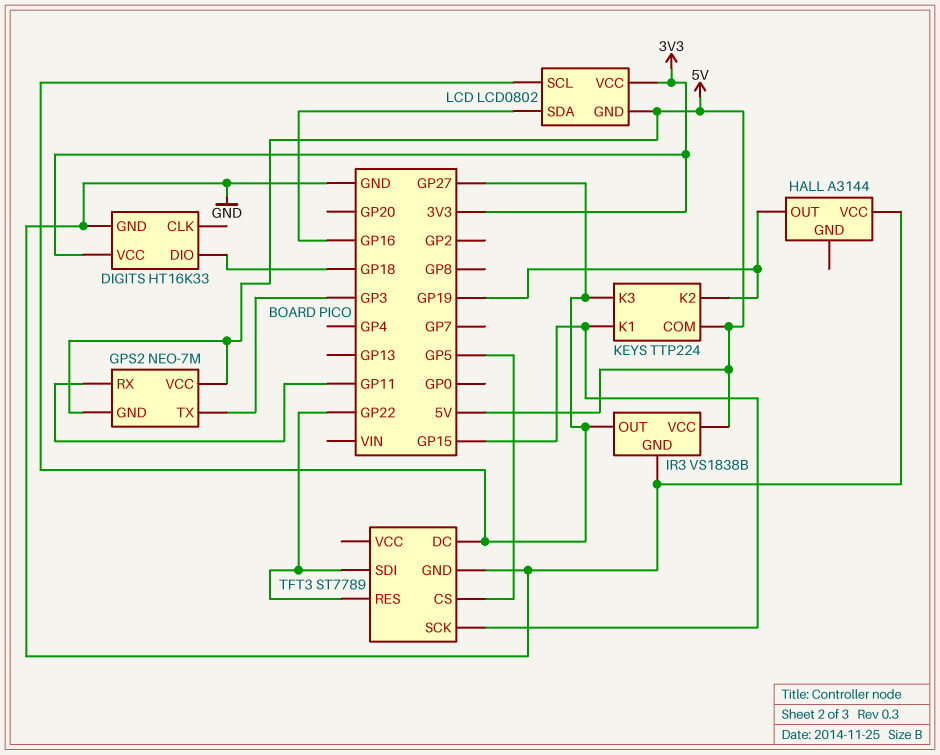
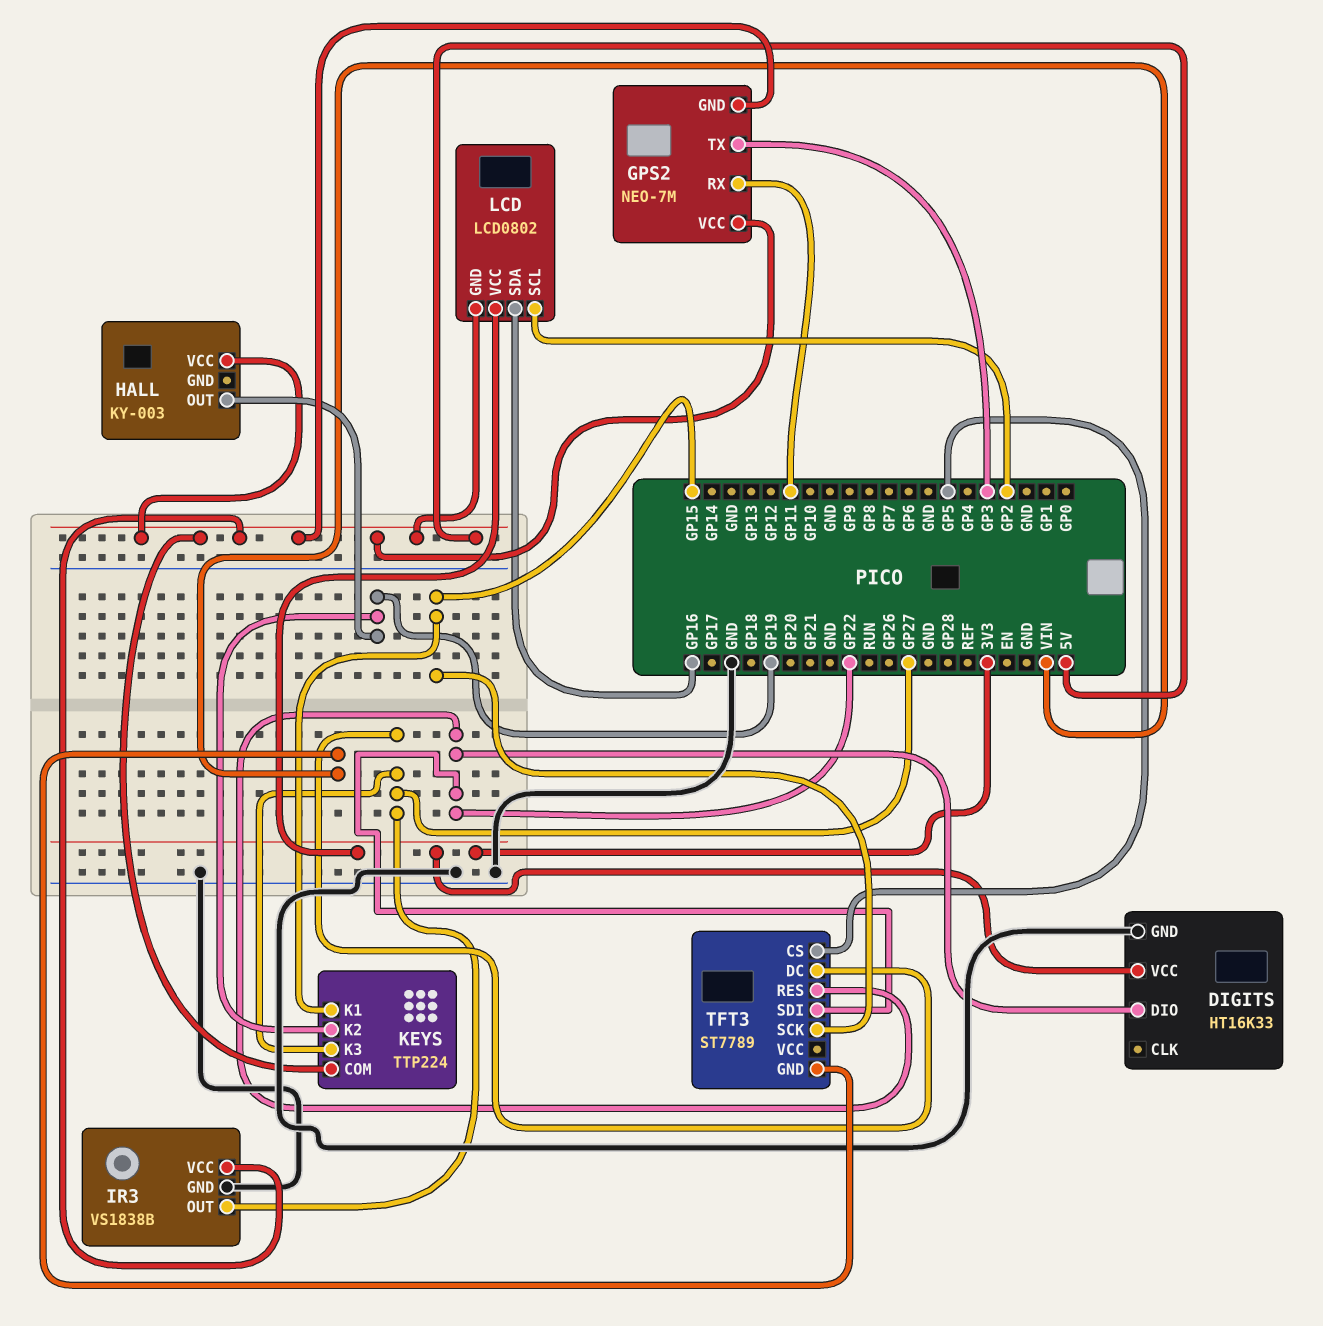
DIGITS pin DIO: GP18 -> GP22
HALL: A3144 -> KY-003
HALL pin VCC: GND -> 5V
LCD pin SCL: GP27 -> GP2
TFT3 pin GND: GND -> VIN

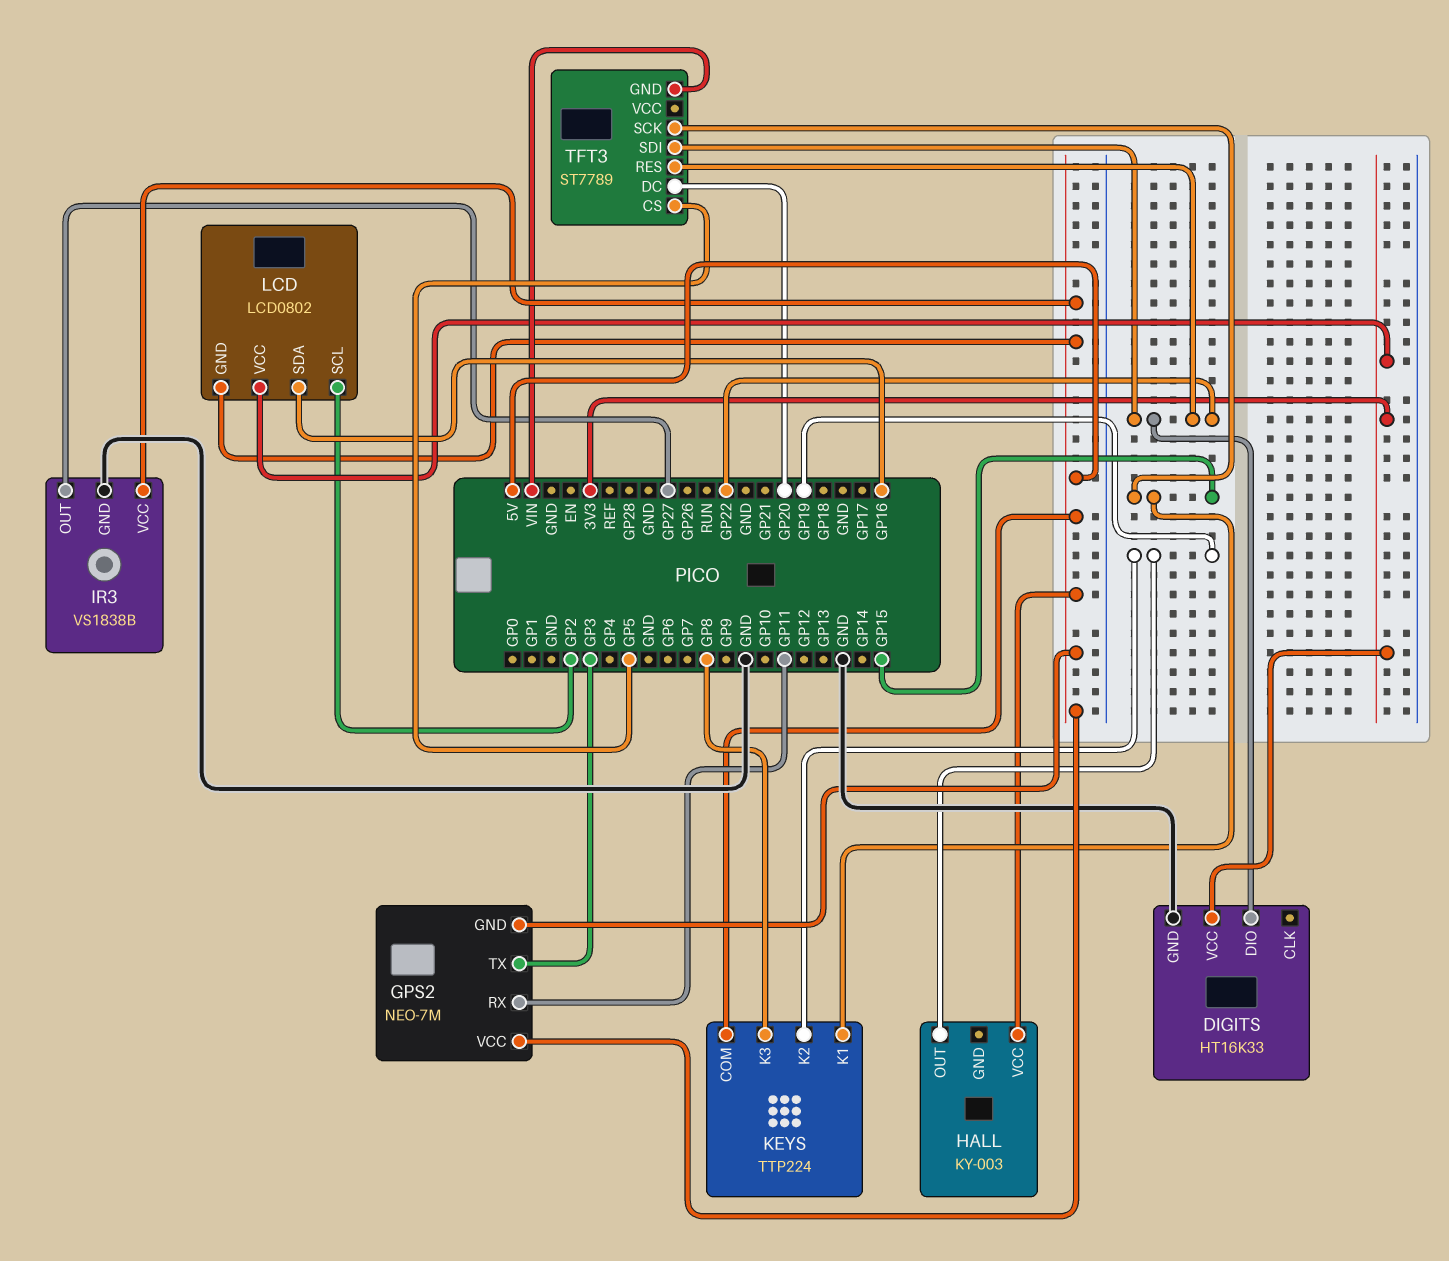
KEYS pin K3: GP27 -> GP8
TFT3 pin DC: GP27 -> GP20

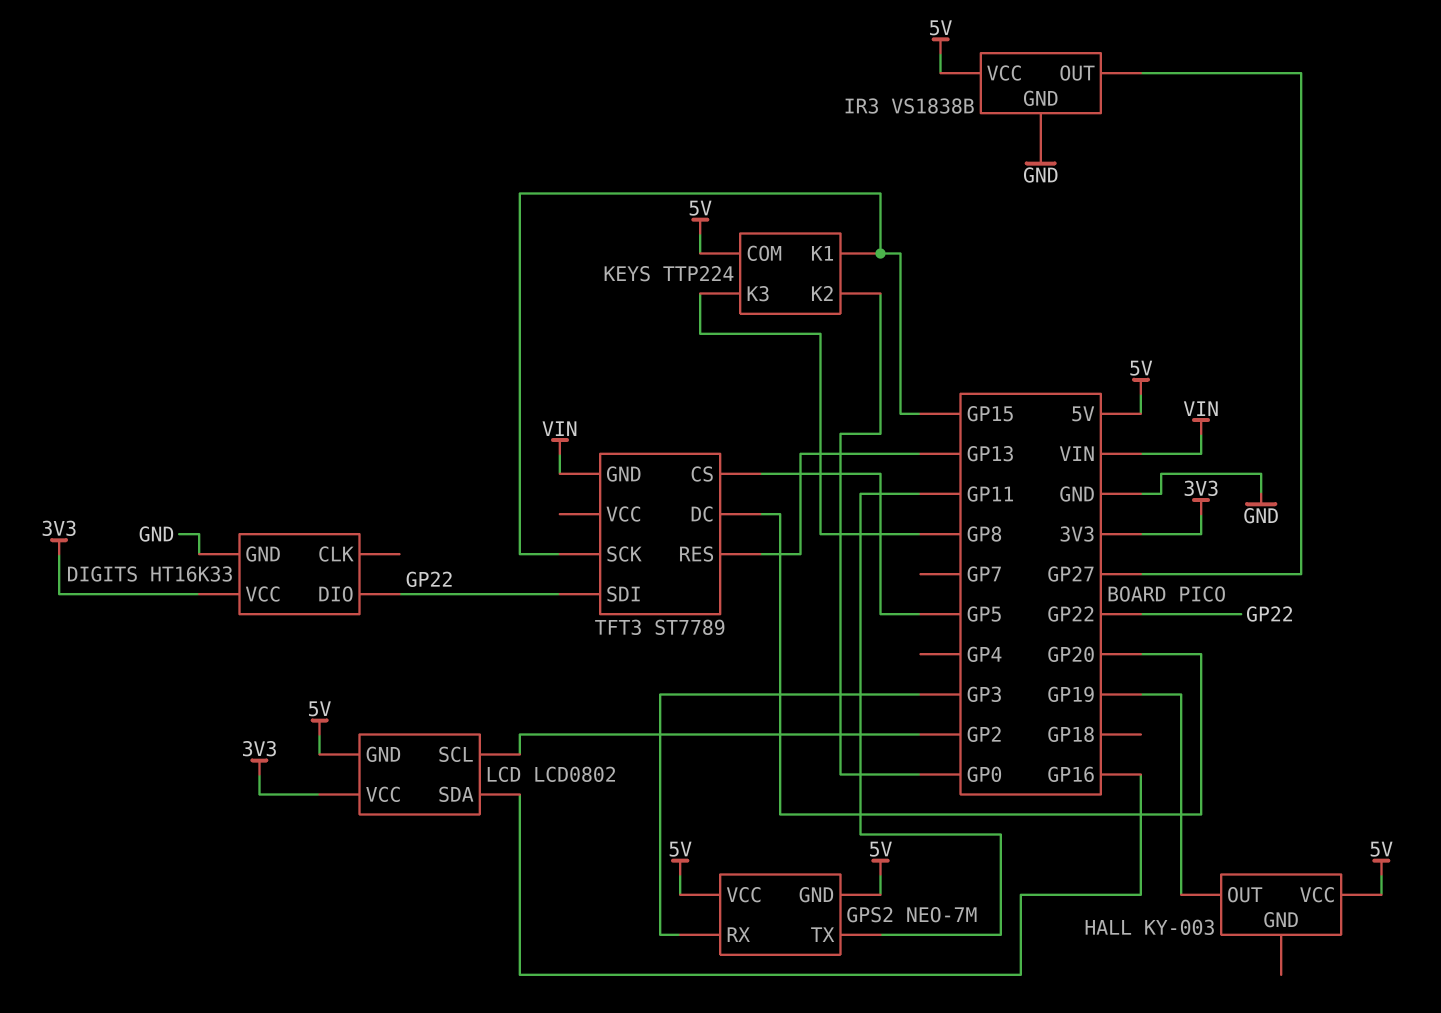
GPS2 pin RX: GP11 -> GP3
GPS2 pin TX: GP3 -> GP11
KEYS pin K2: GP19 -> GP0
TFT3 pin RES: GP22 -> GP13

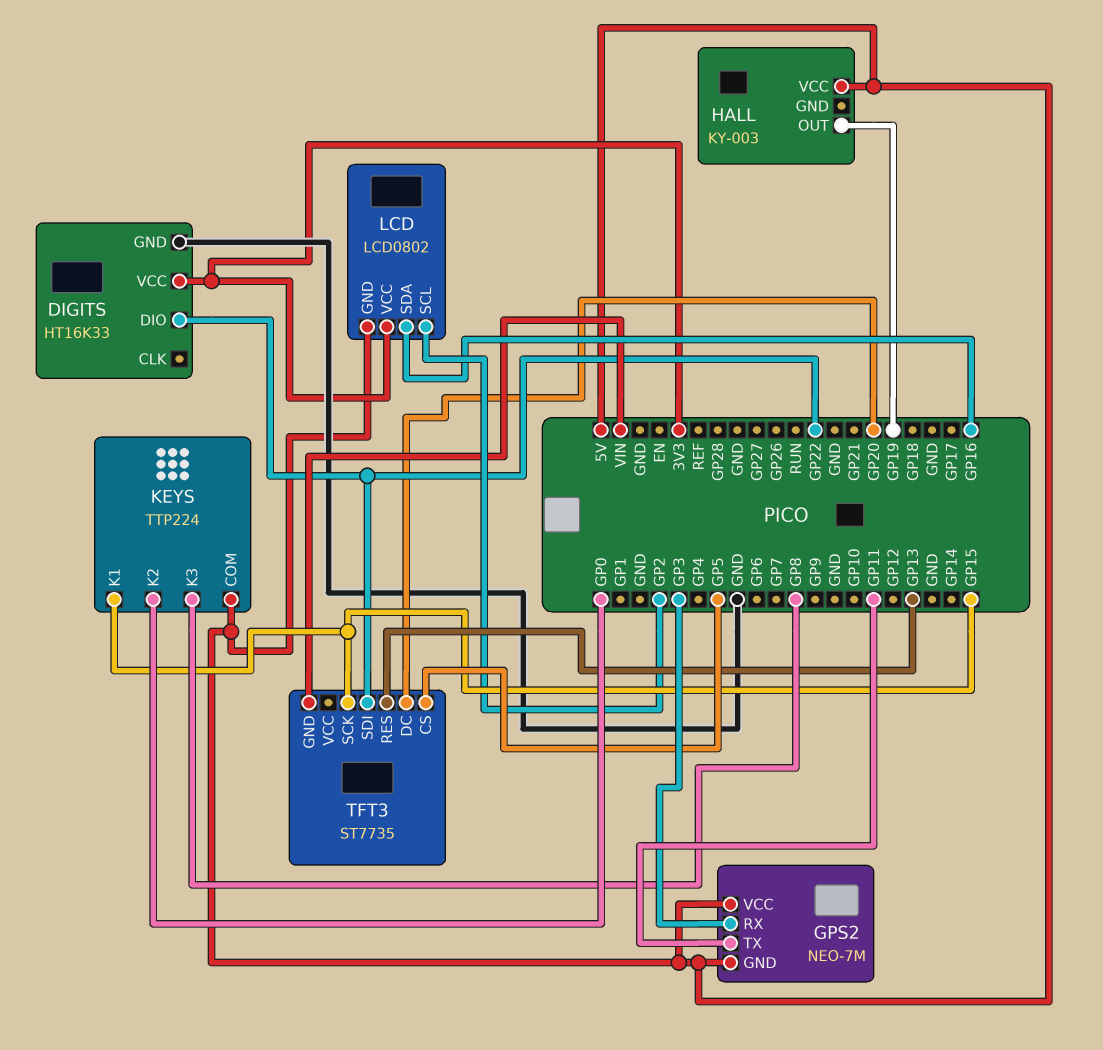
IR3: VS1838B -> none
IR3 pin GND: GND -> none
IR3 pin OUT: GP27 -> none
IR3 pin VCC: 5V -> none
TFT3: ST7789 -> ST7735

